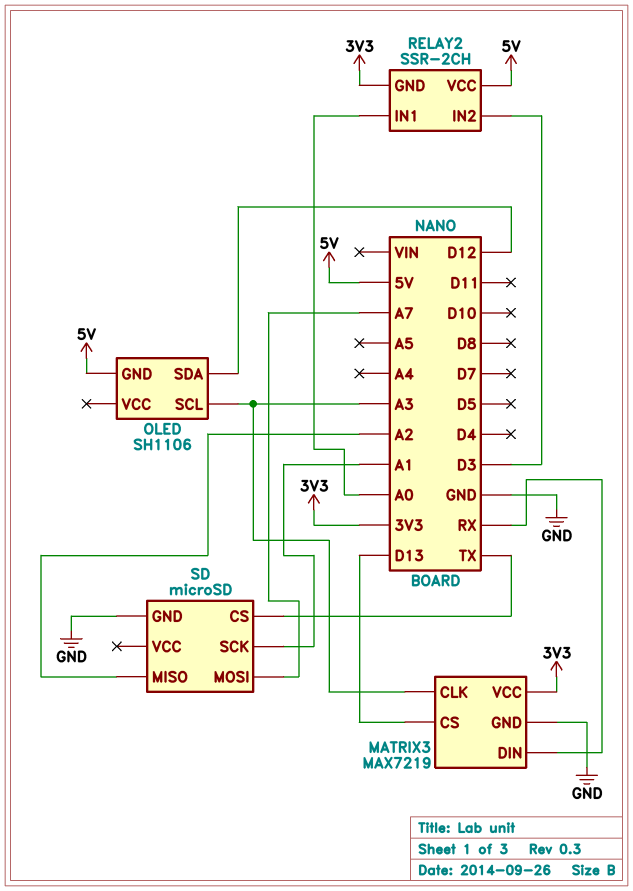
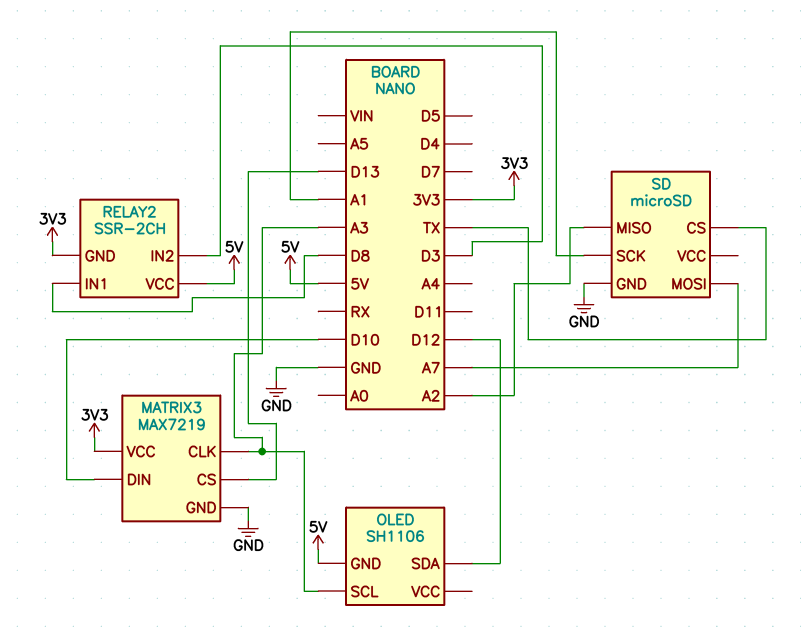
MATRIX3 pin DIN: RX -> D10
RELAY2 pin IN1: A0 -> D8

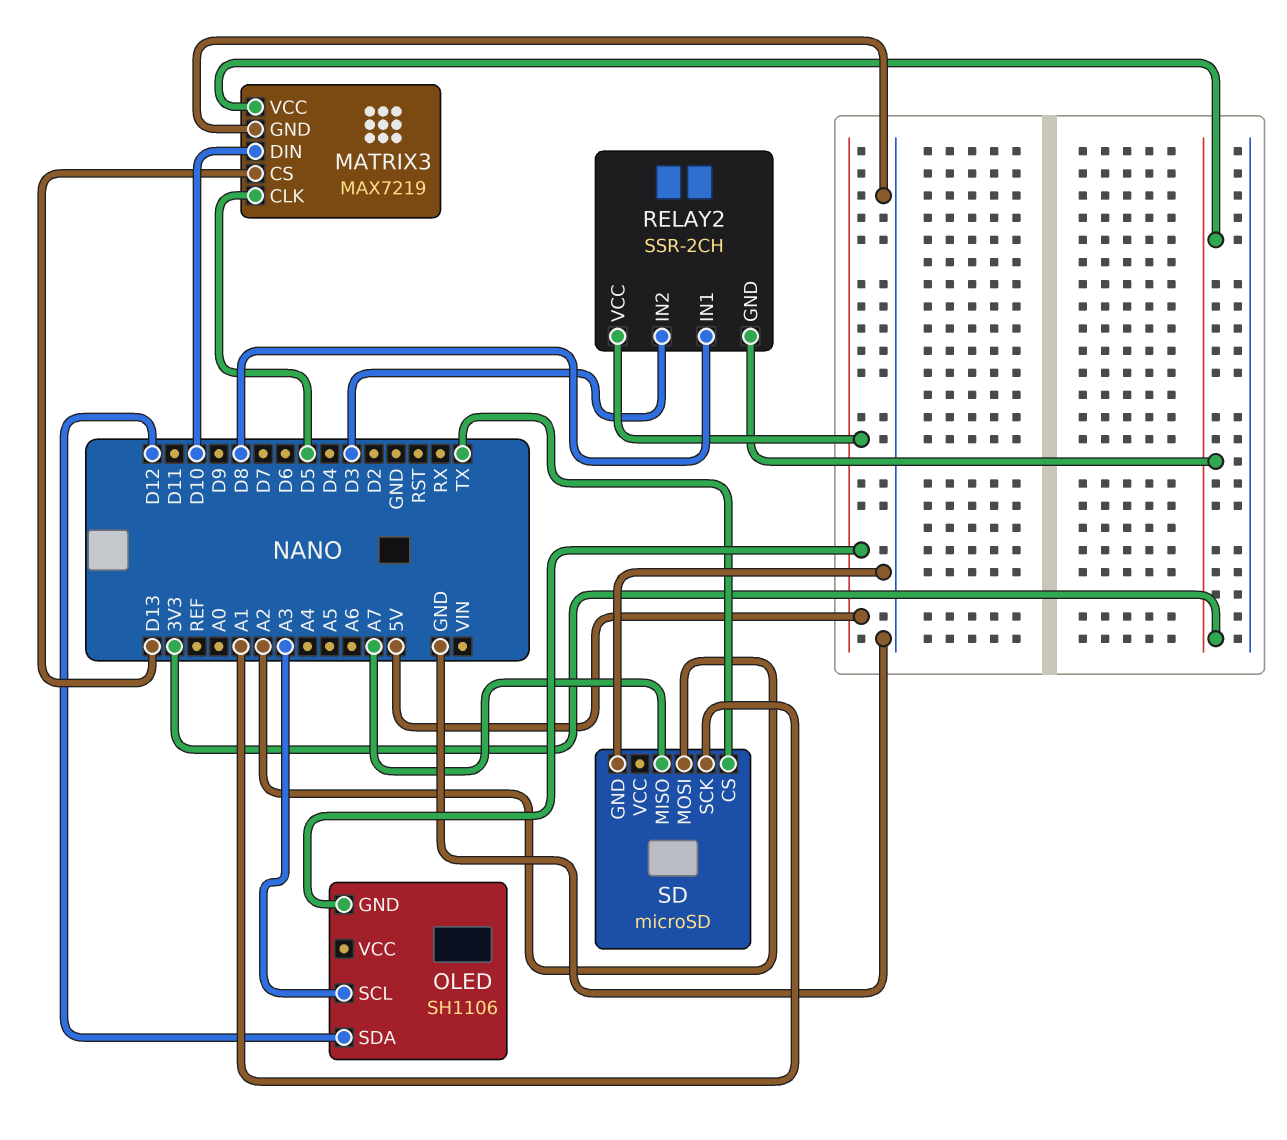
MATRIX3 pin CLK: A3 -> D5
SD pin MISO: A2 -> A7
SD pin MOSI: A7 -> A2

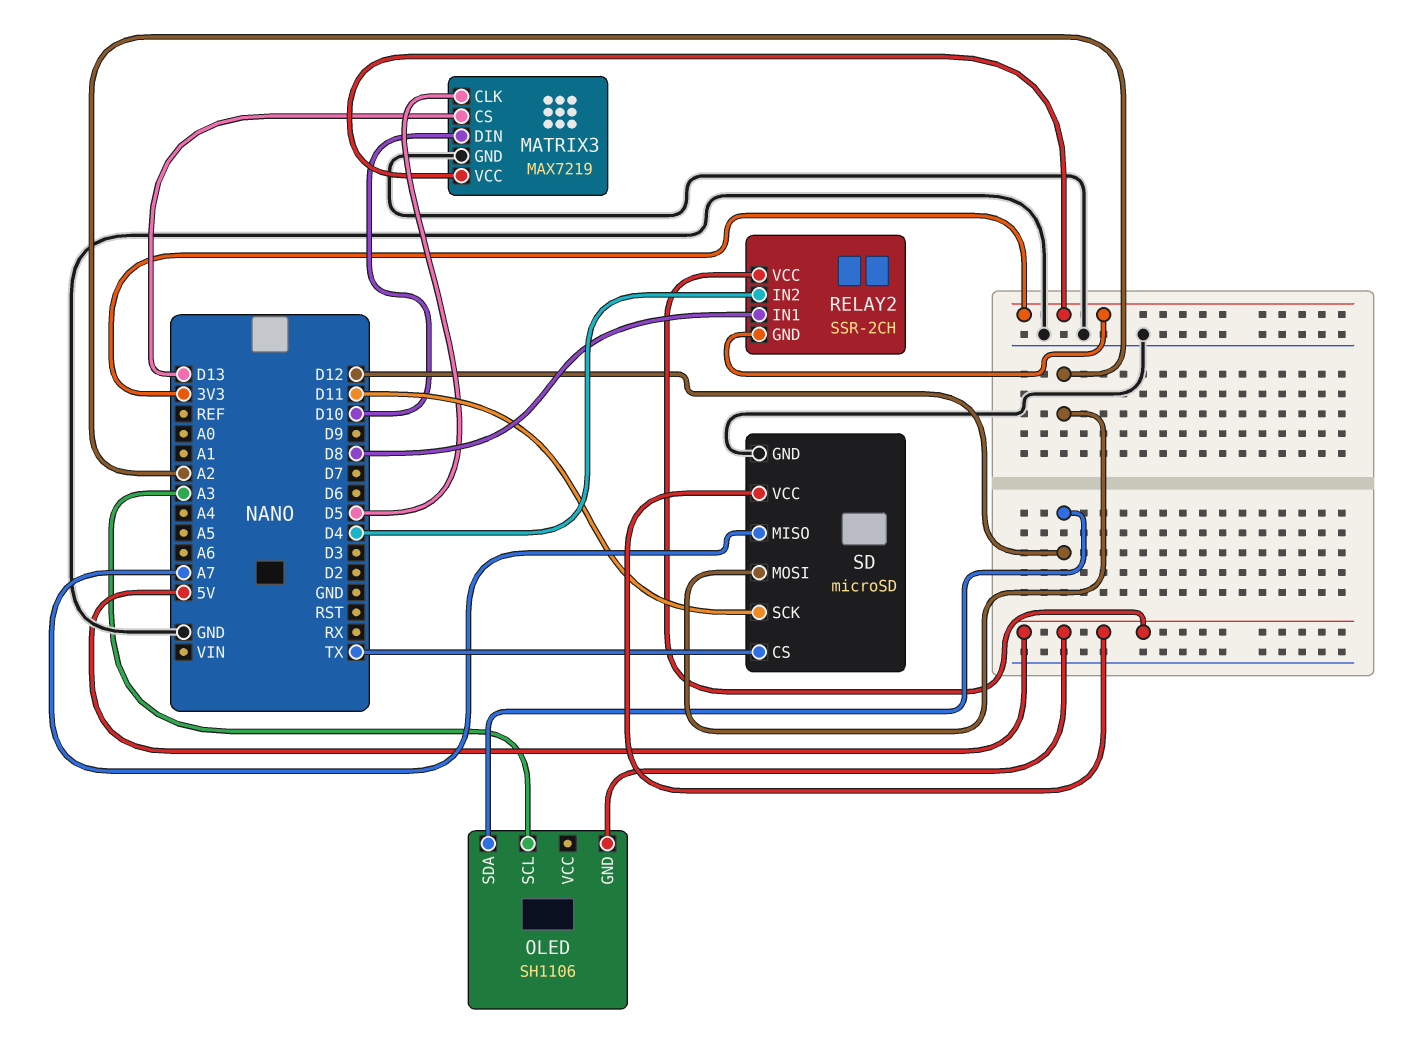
RELAY2 pin IN2: D3 -> D4
SD pin SCK: A1 -> D11
SD pin VCC: none -> 5V

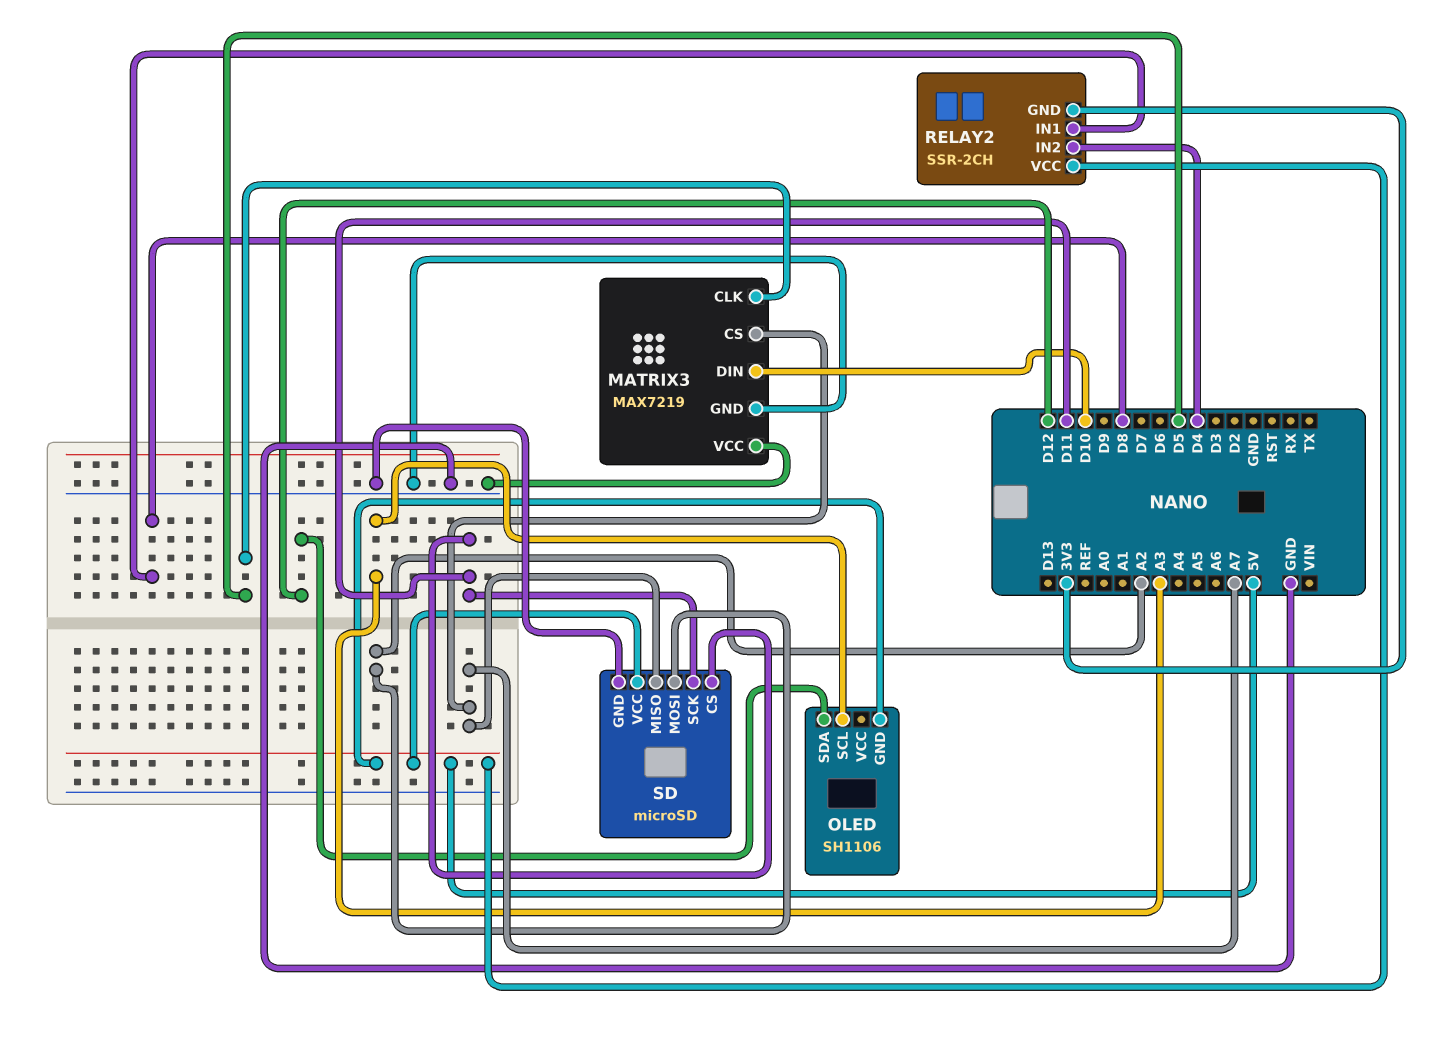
MATRIX3 pin CS: D13 -> A7
MATRIX3 pin VCC: 3V3 -> GND
SD pin CS: TX -> D11

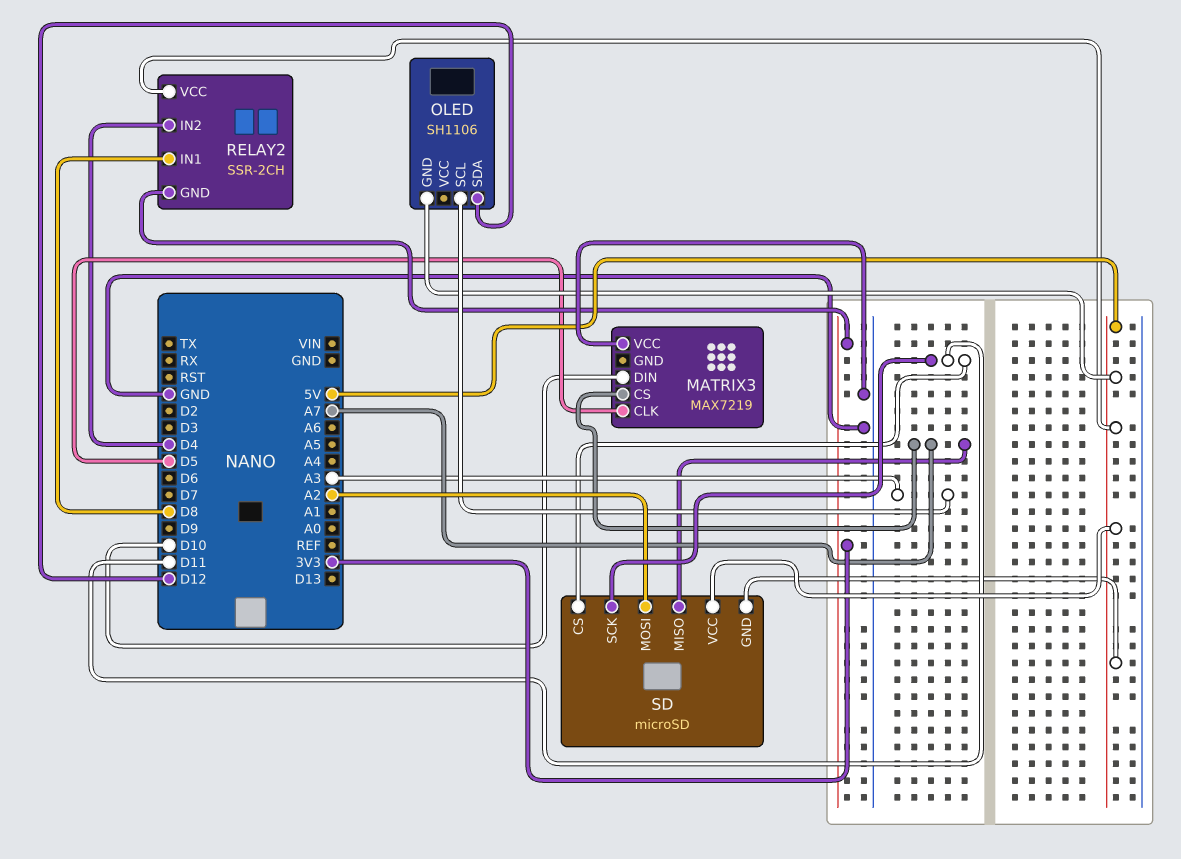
MATRIX3 pin GND: GND -> none
SD pin GND: GND -> 5V

